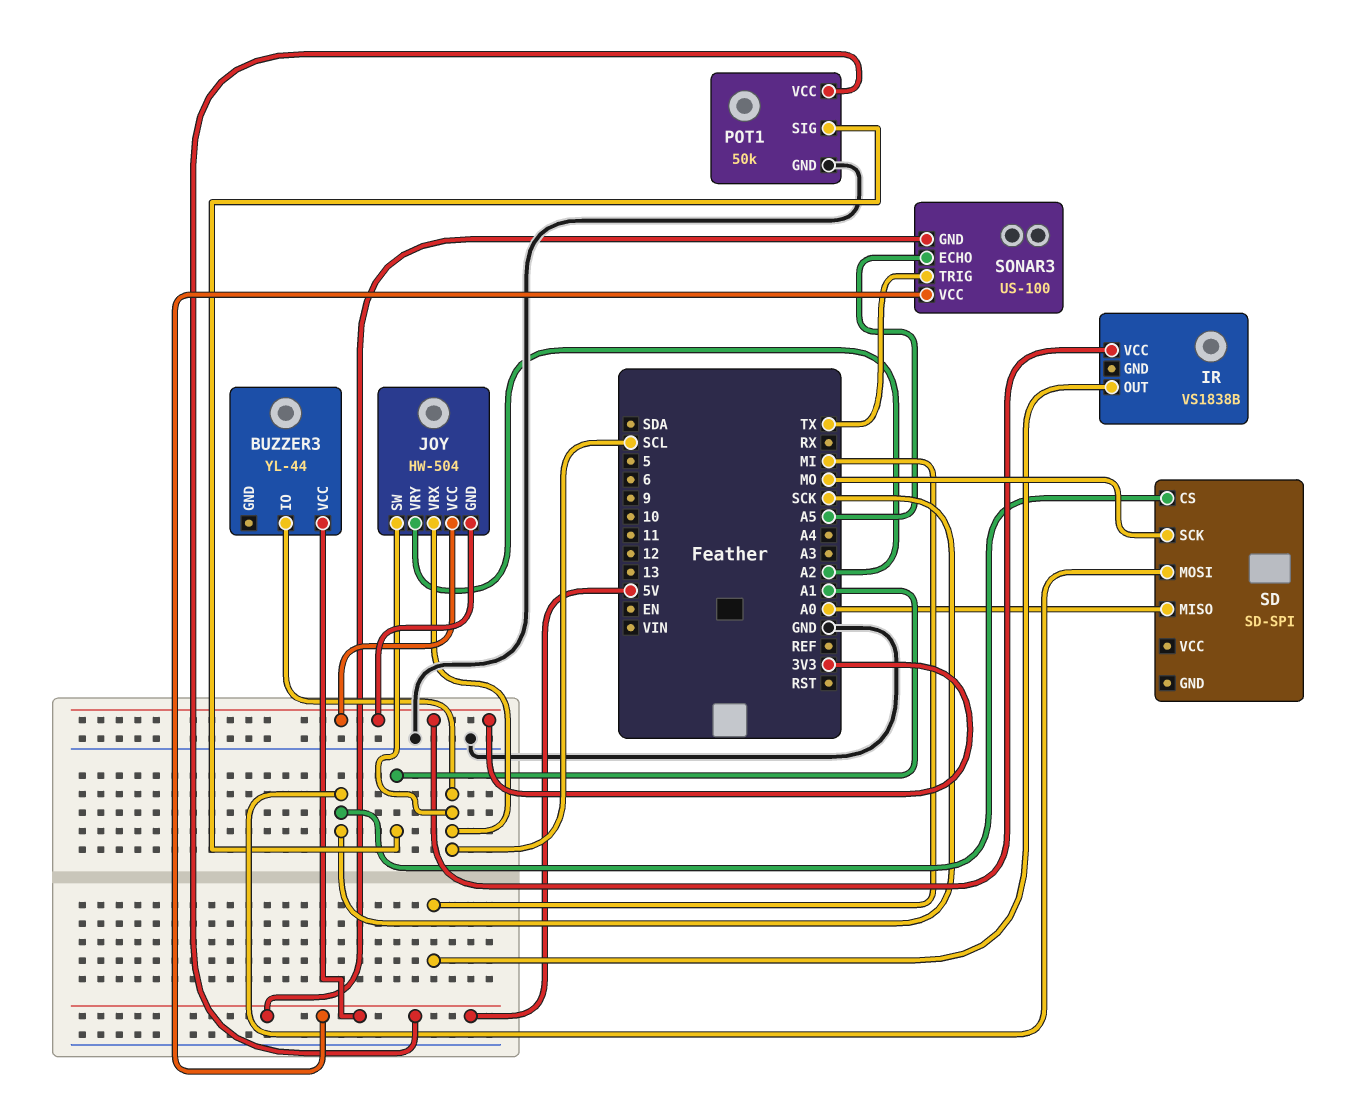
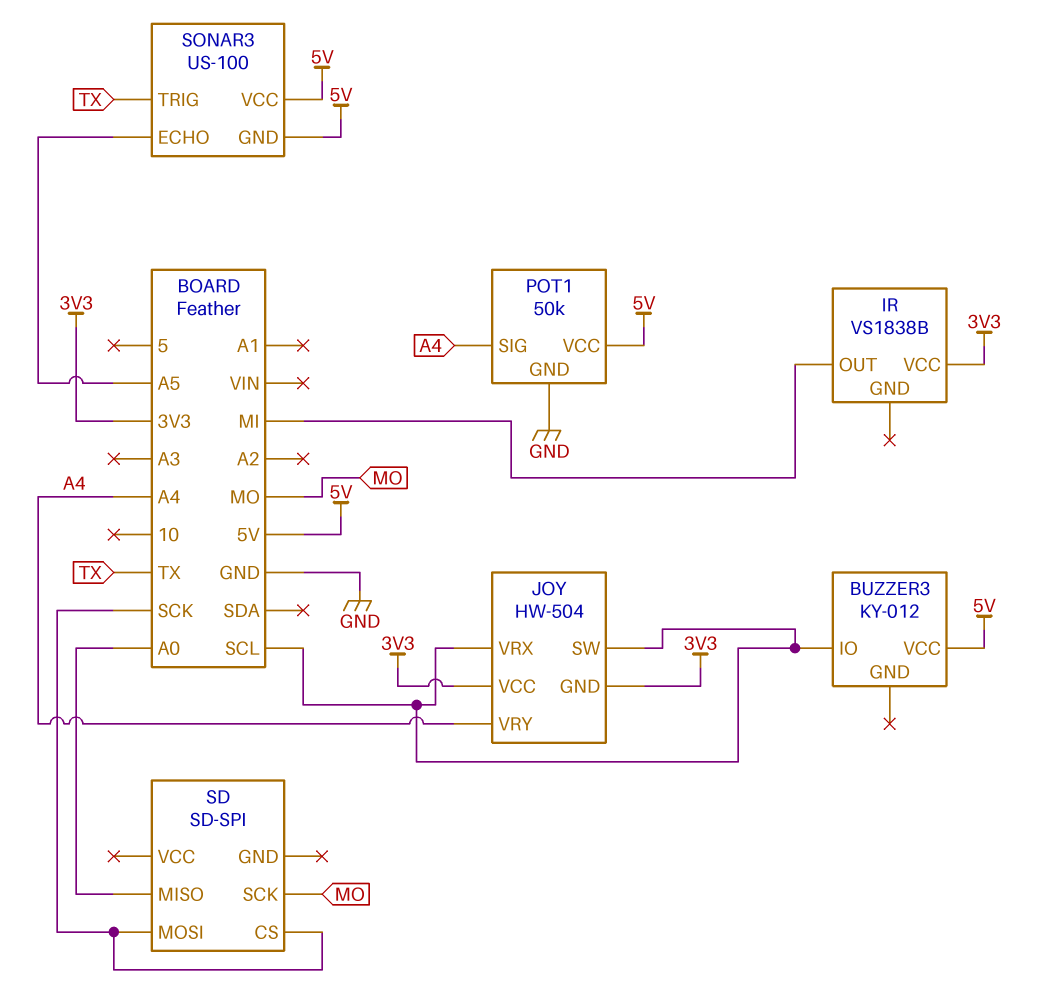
BUZZER3: YL-44 -> KY-012
JOY pin VRY: A2 -> A4
POT1 pin SIG: A1 -> A4

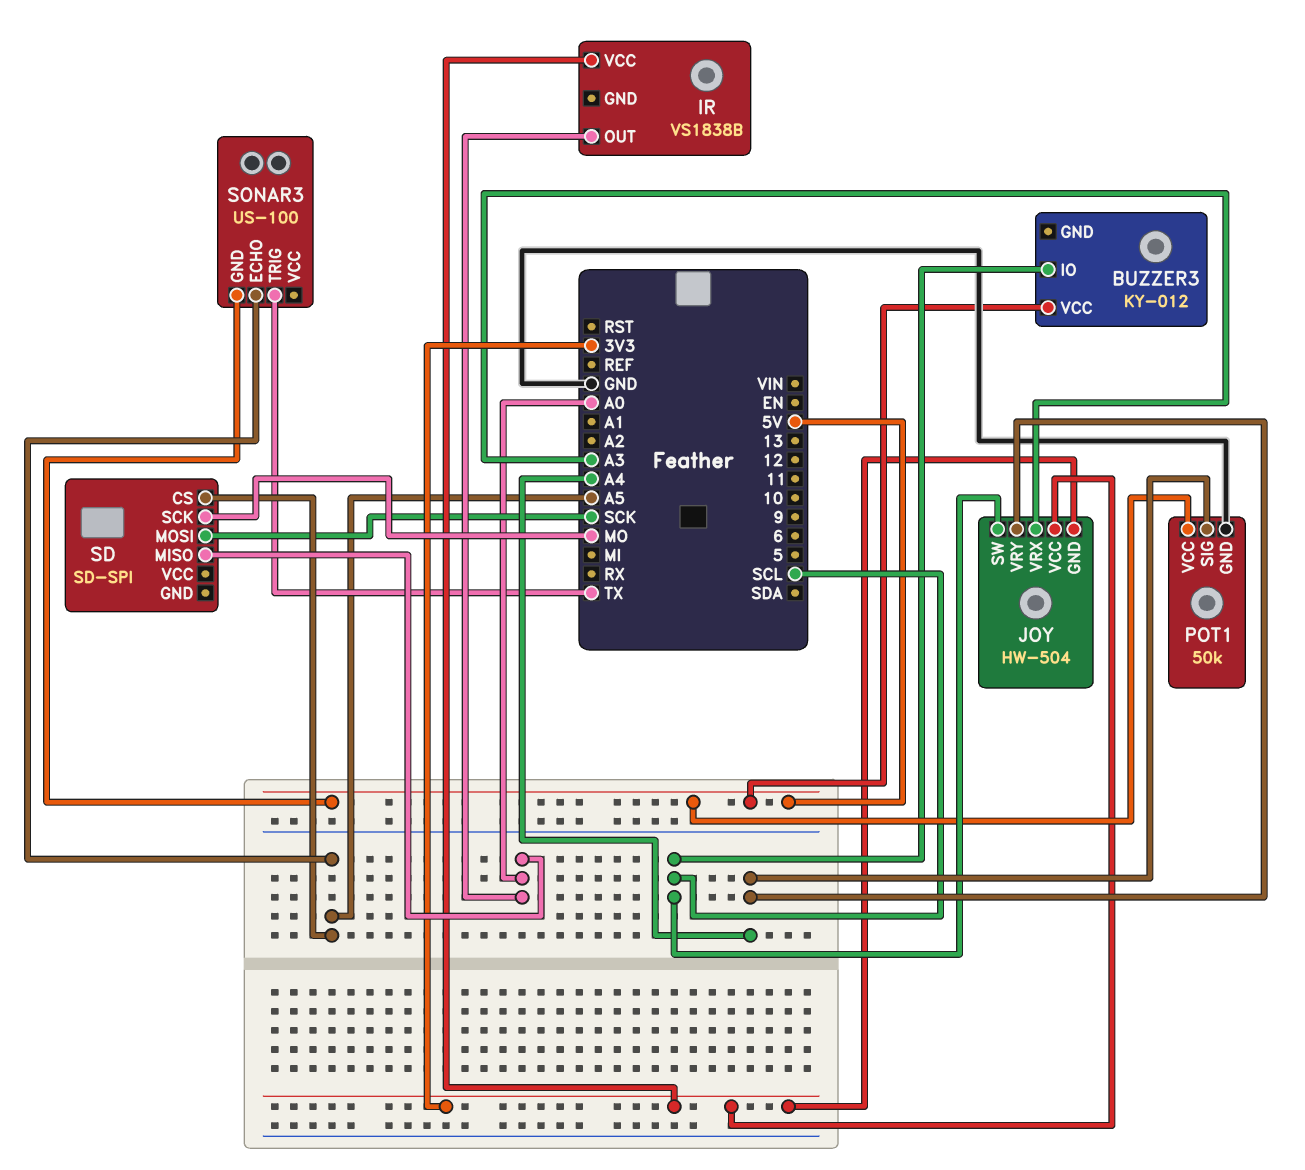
IR pin OUT: MI -> A0
JOY pin VRX: SCL -> A3
SD pin CS: SCK -> A5
SONAR3 pin VCC: 5V -> none

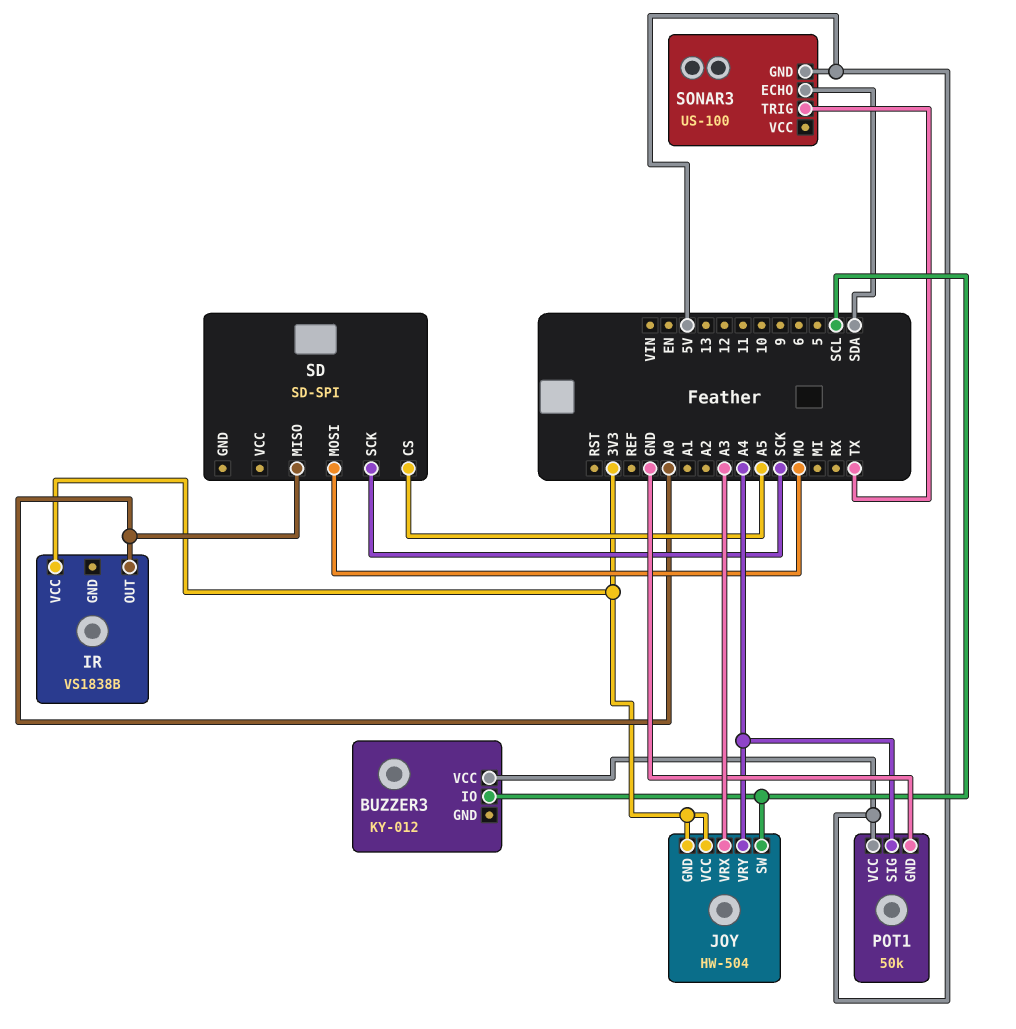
SD pin MOSI: SCK -> MO
SD pin SCK: MO -> SCK
SONAR3 pin ECHO: A5 -> SDA

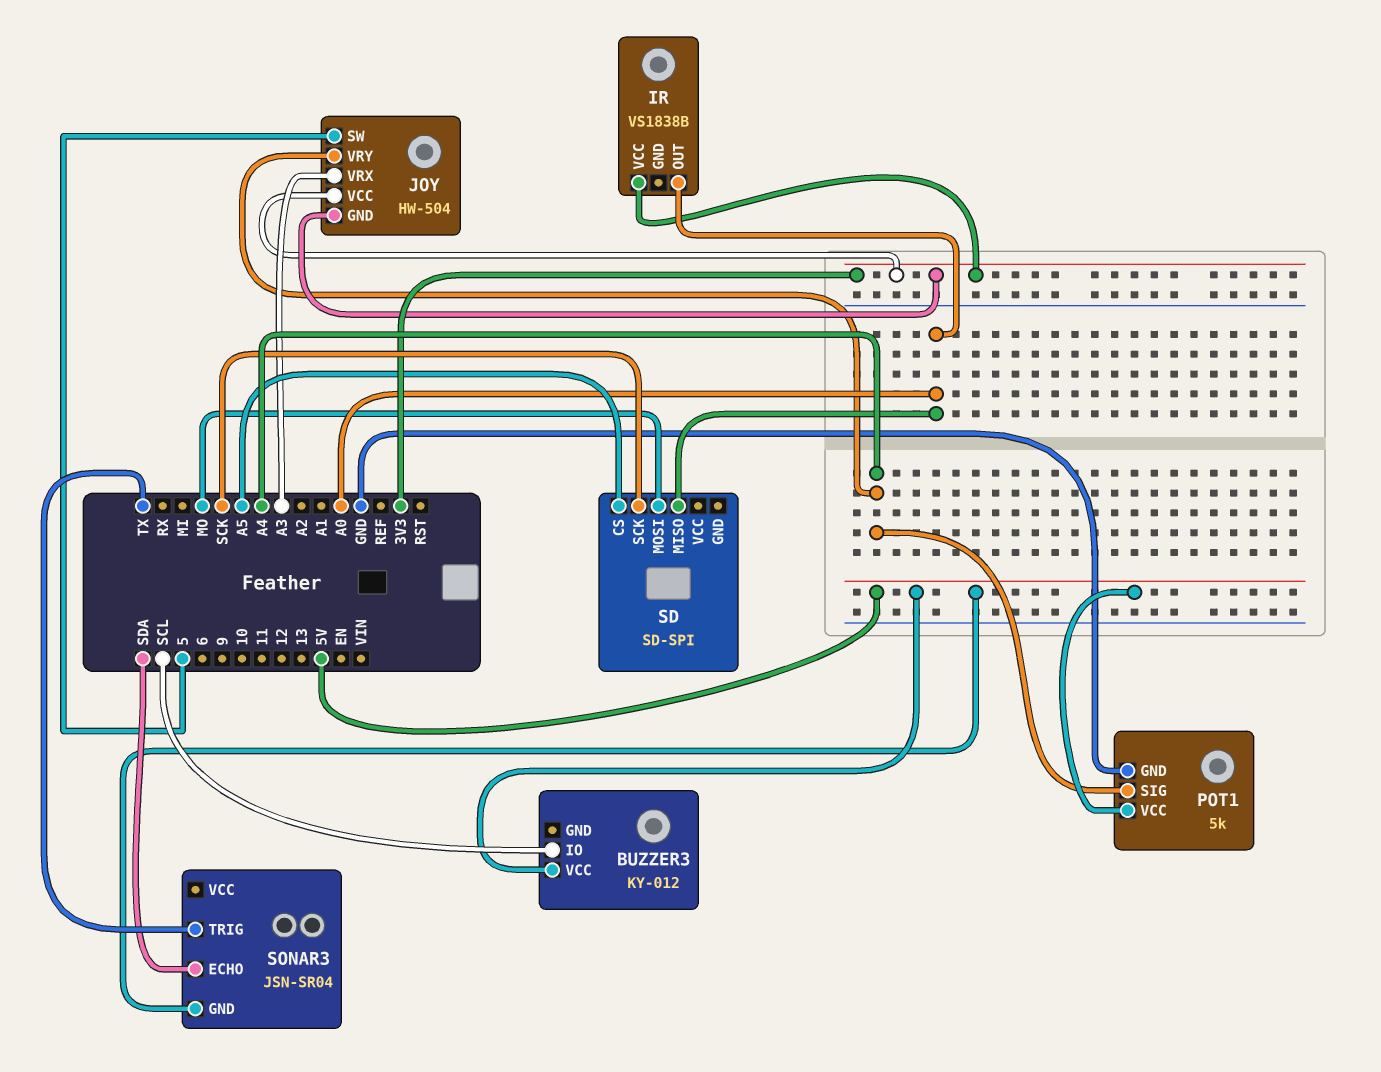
JOY pin SW: SCL -> 5
POT1: 50k -> 5k
SONAR3: US-100 -> JSN-SR04

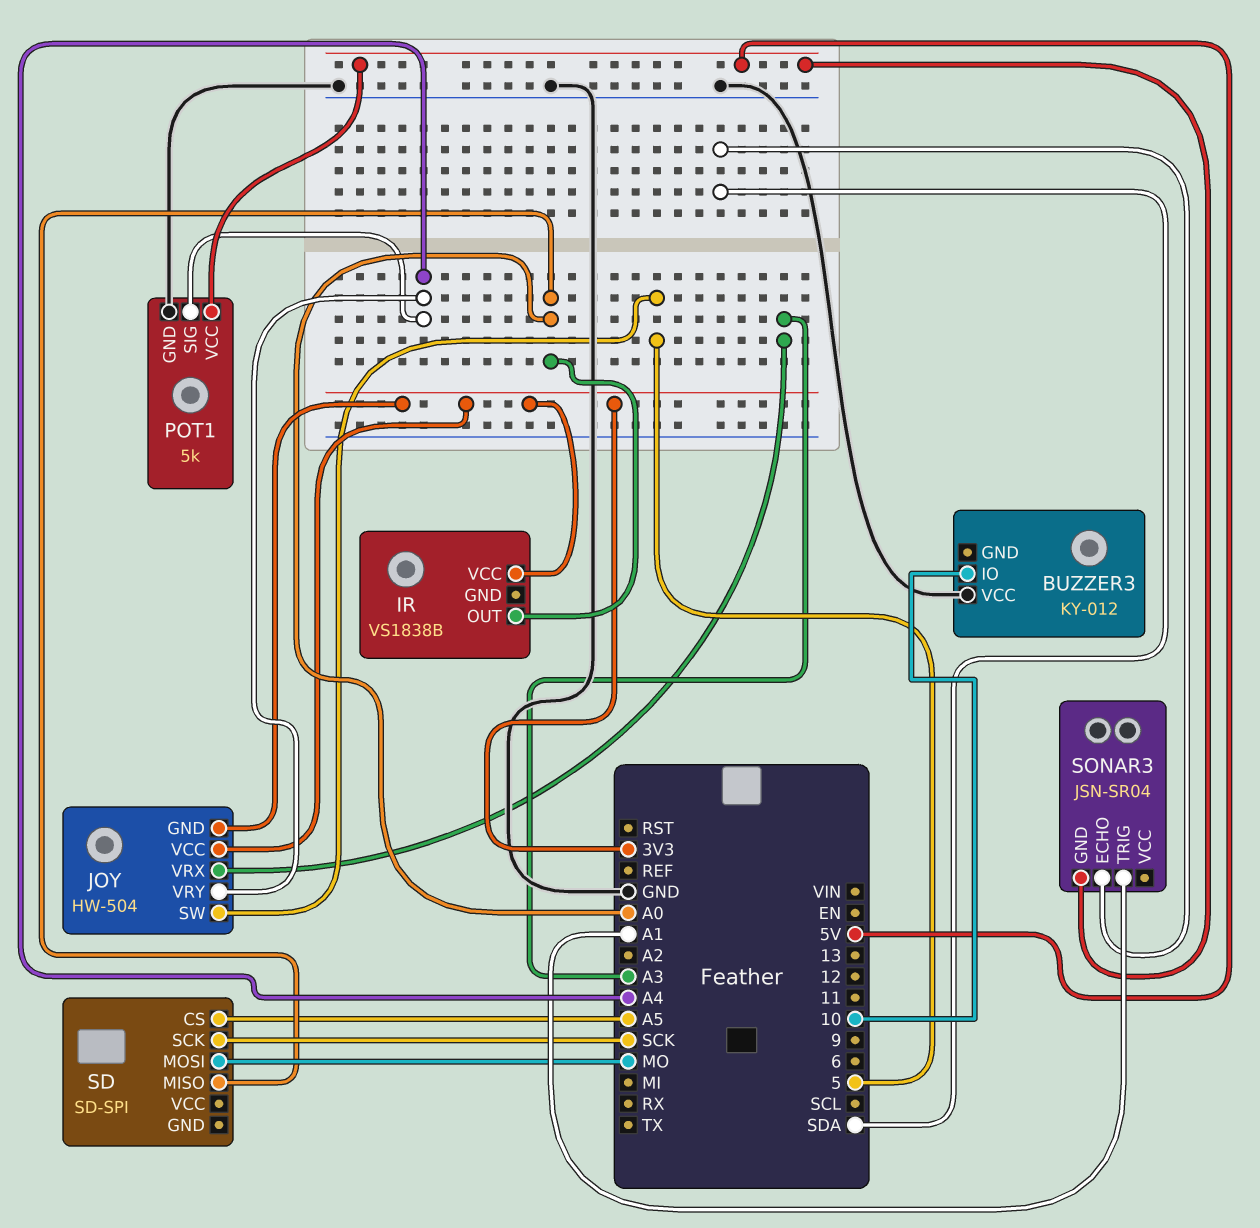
BUZZER3 pin IO: SCL -> 10
BUZZER3 pin VCC: 5V -> GND
SONAR3 pin TRIG: TX -> A1

